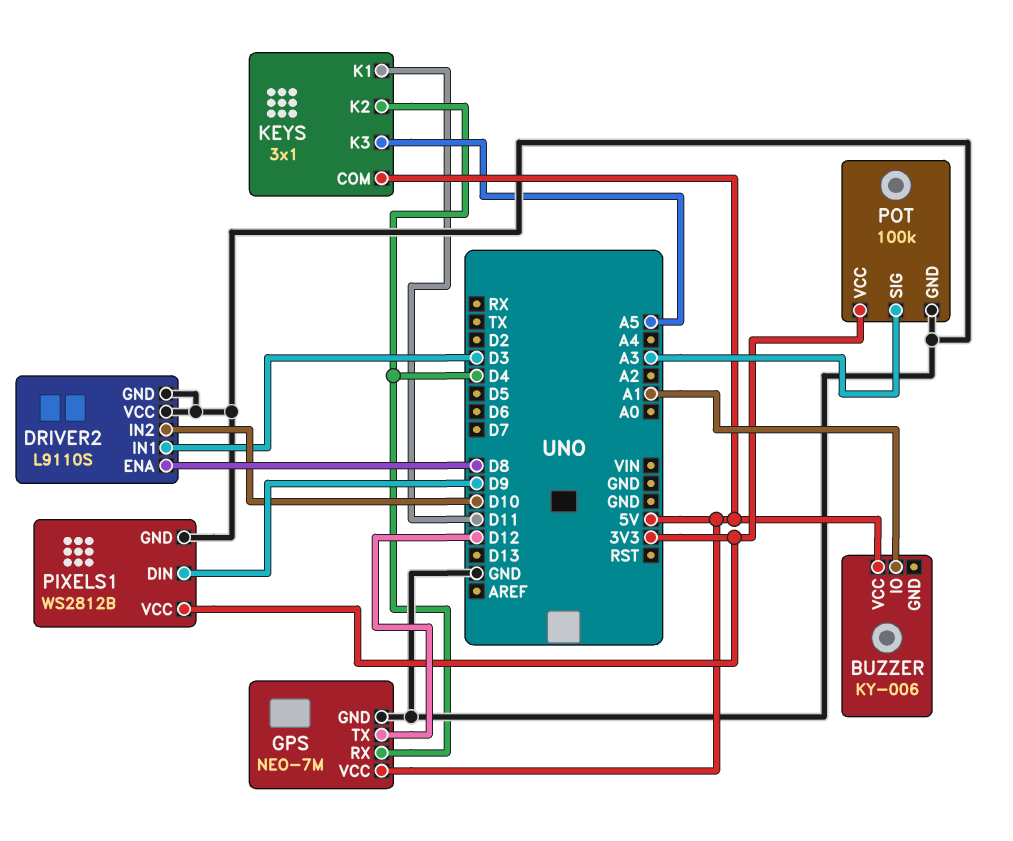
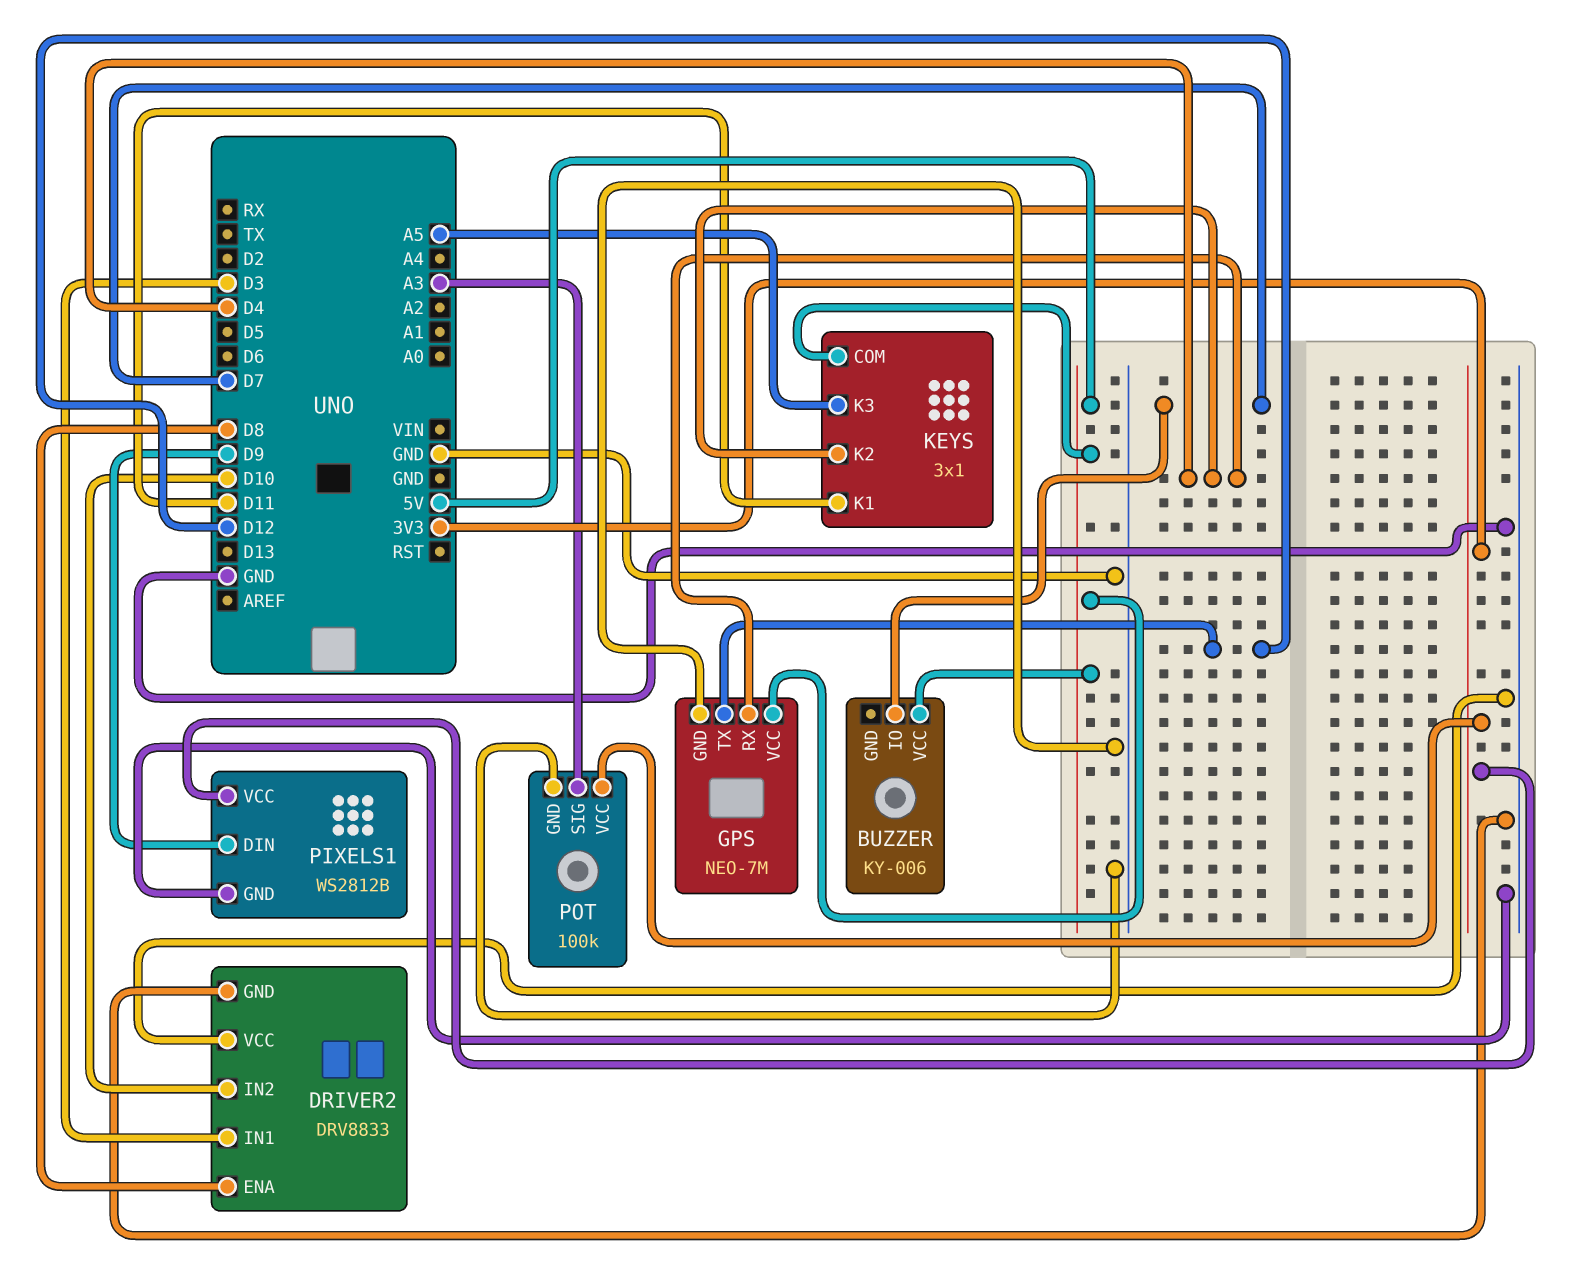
BUZZER pin IO: A1 -> D7
DRIVER2: L9110S -> DRV8833

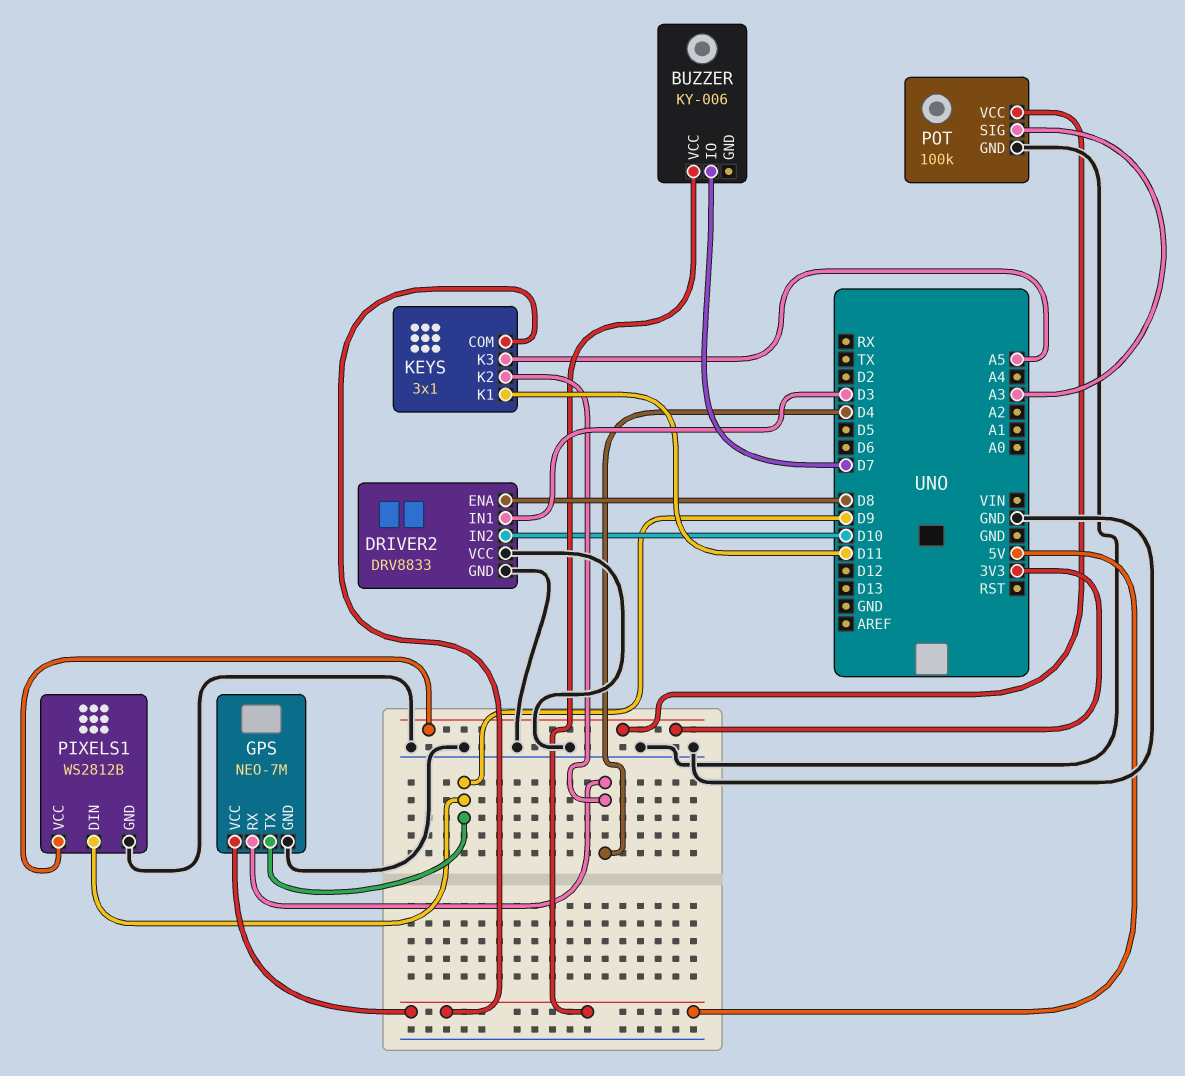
GPS pin TX: D12 -> D9

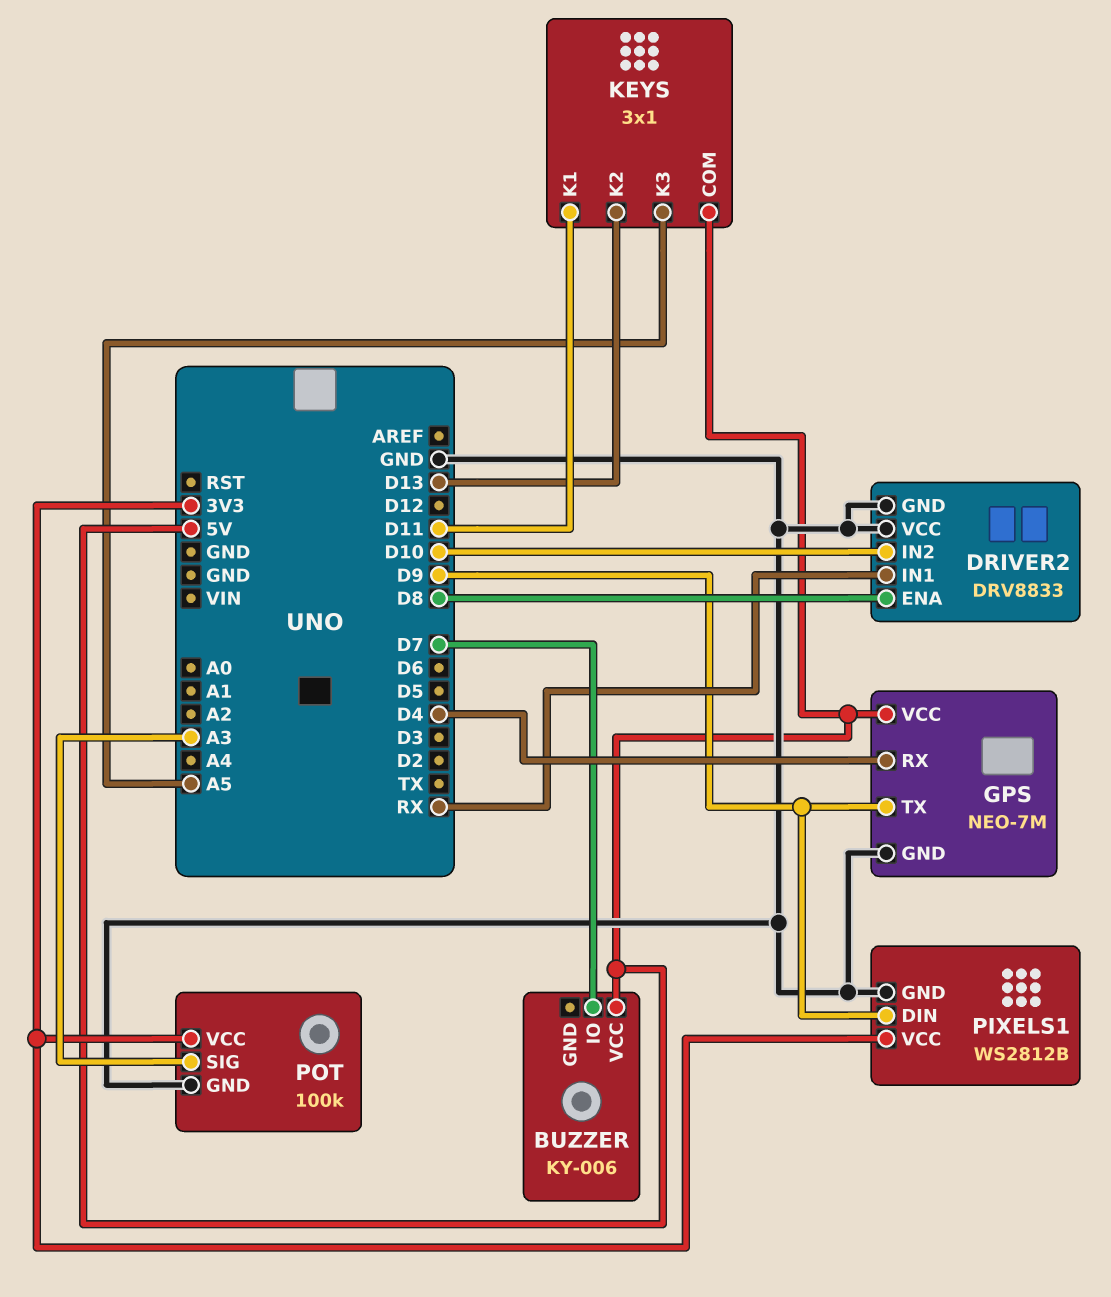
DRIVER2 pin IN1: D3 -> RX
KEYS pin K2: D4 -> D13

